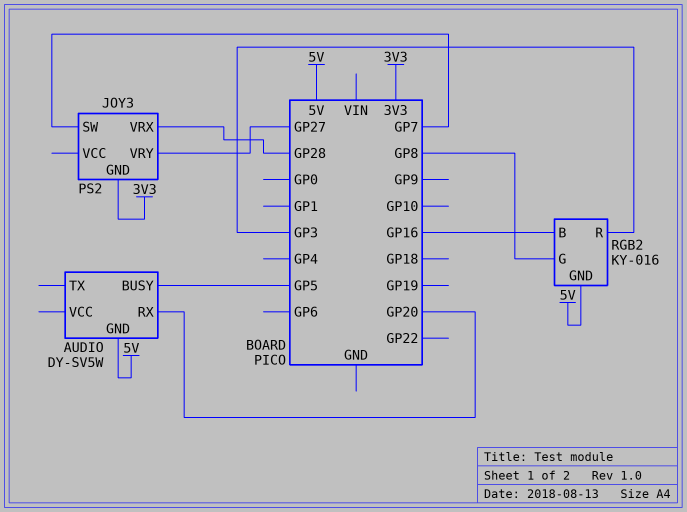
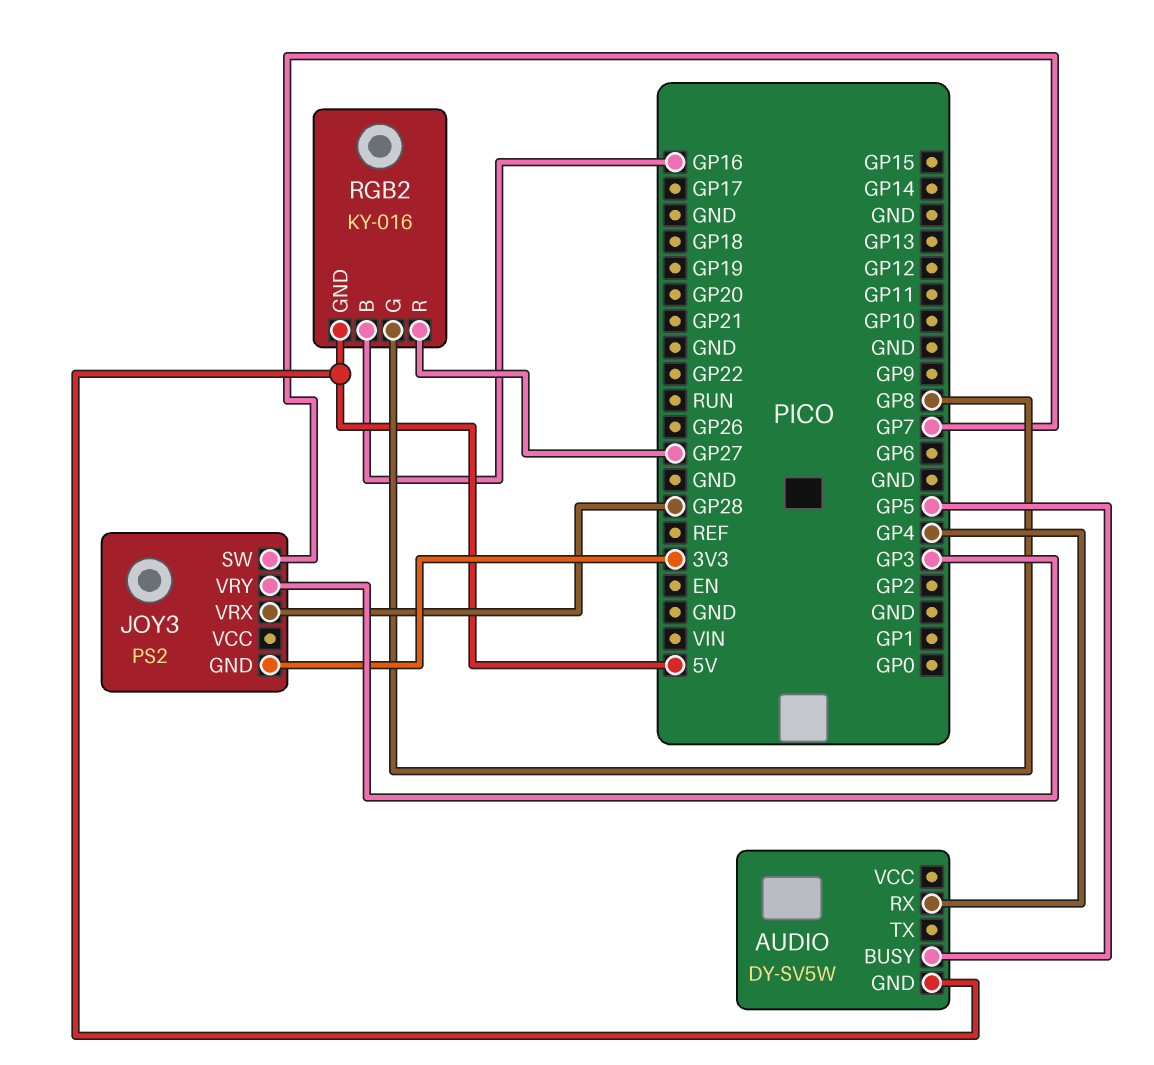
AUDIO pin RX: GP20 -> GP4
JOY3 pin VRY: GP27 -> GP3
RGB2 pin R: GP3 -> GP27

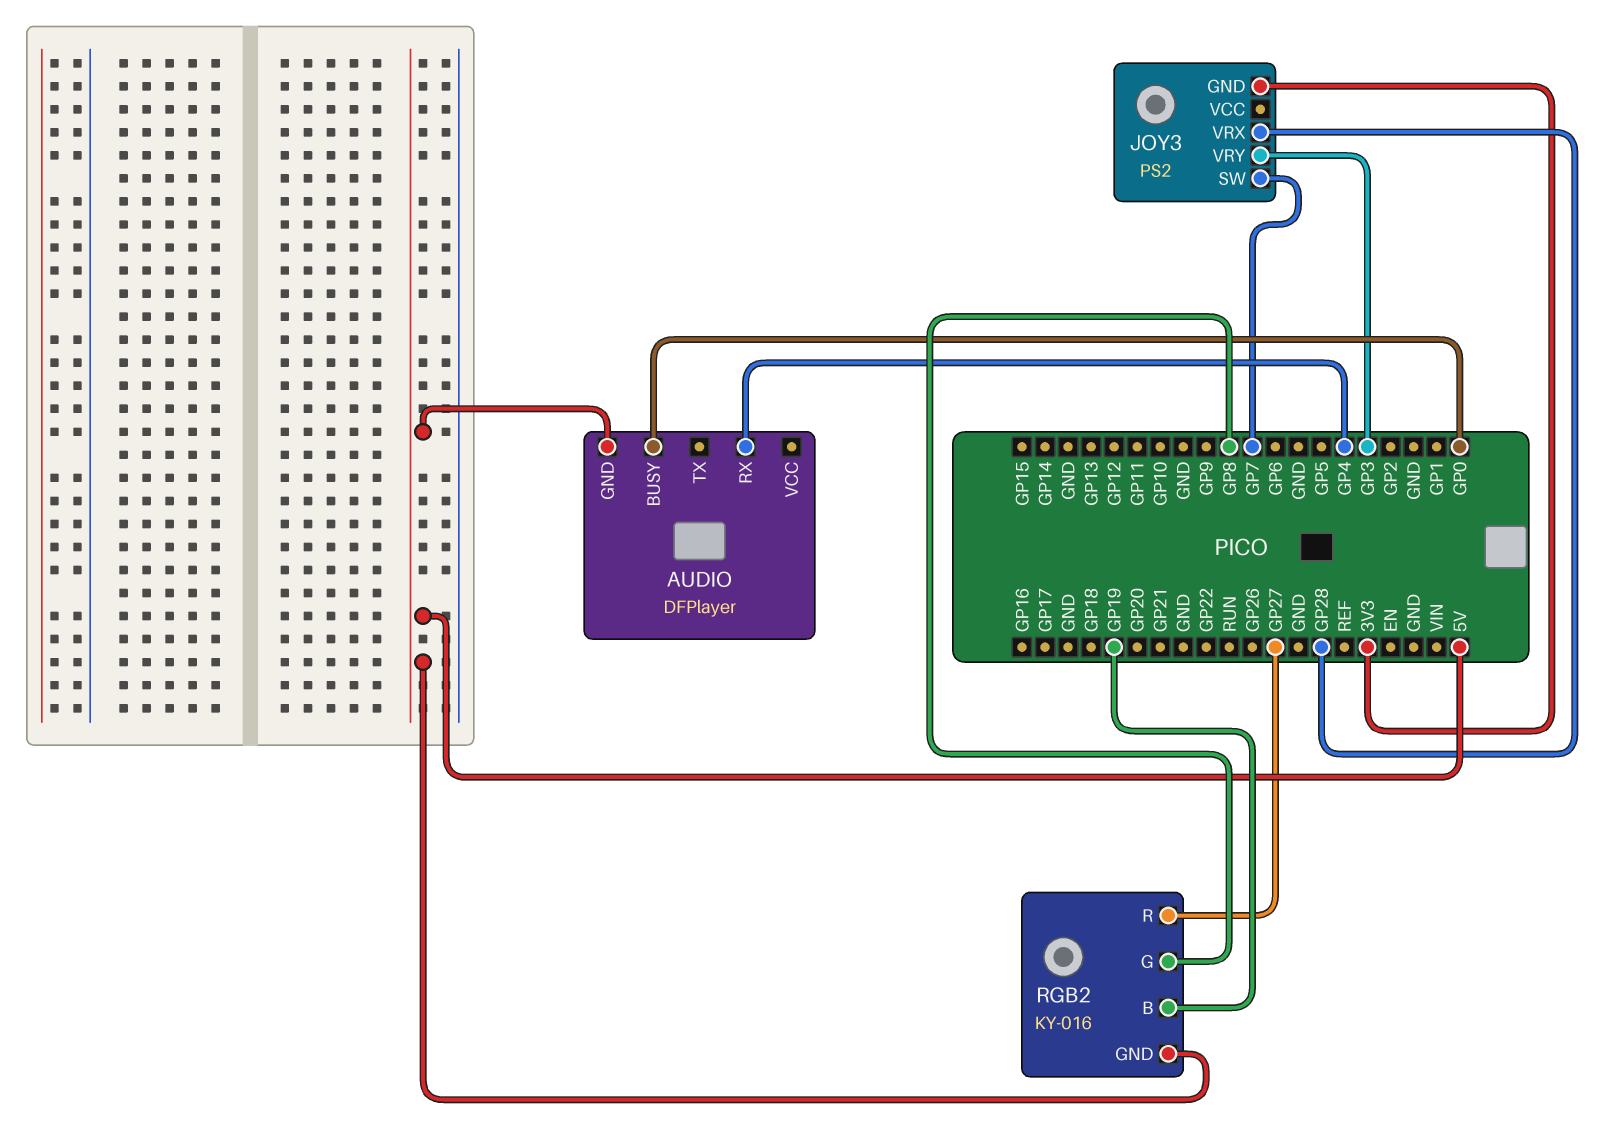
AUDIO: DY-SV5W -> DFPlayer
AUDIO pin BUSY: GP5 -> GP0
RGB2 pin B: GP16 -> GP19

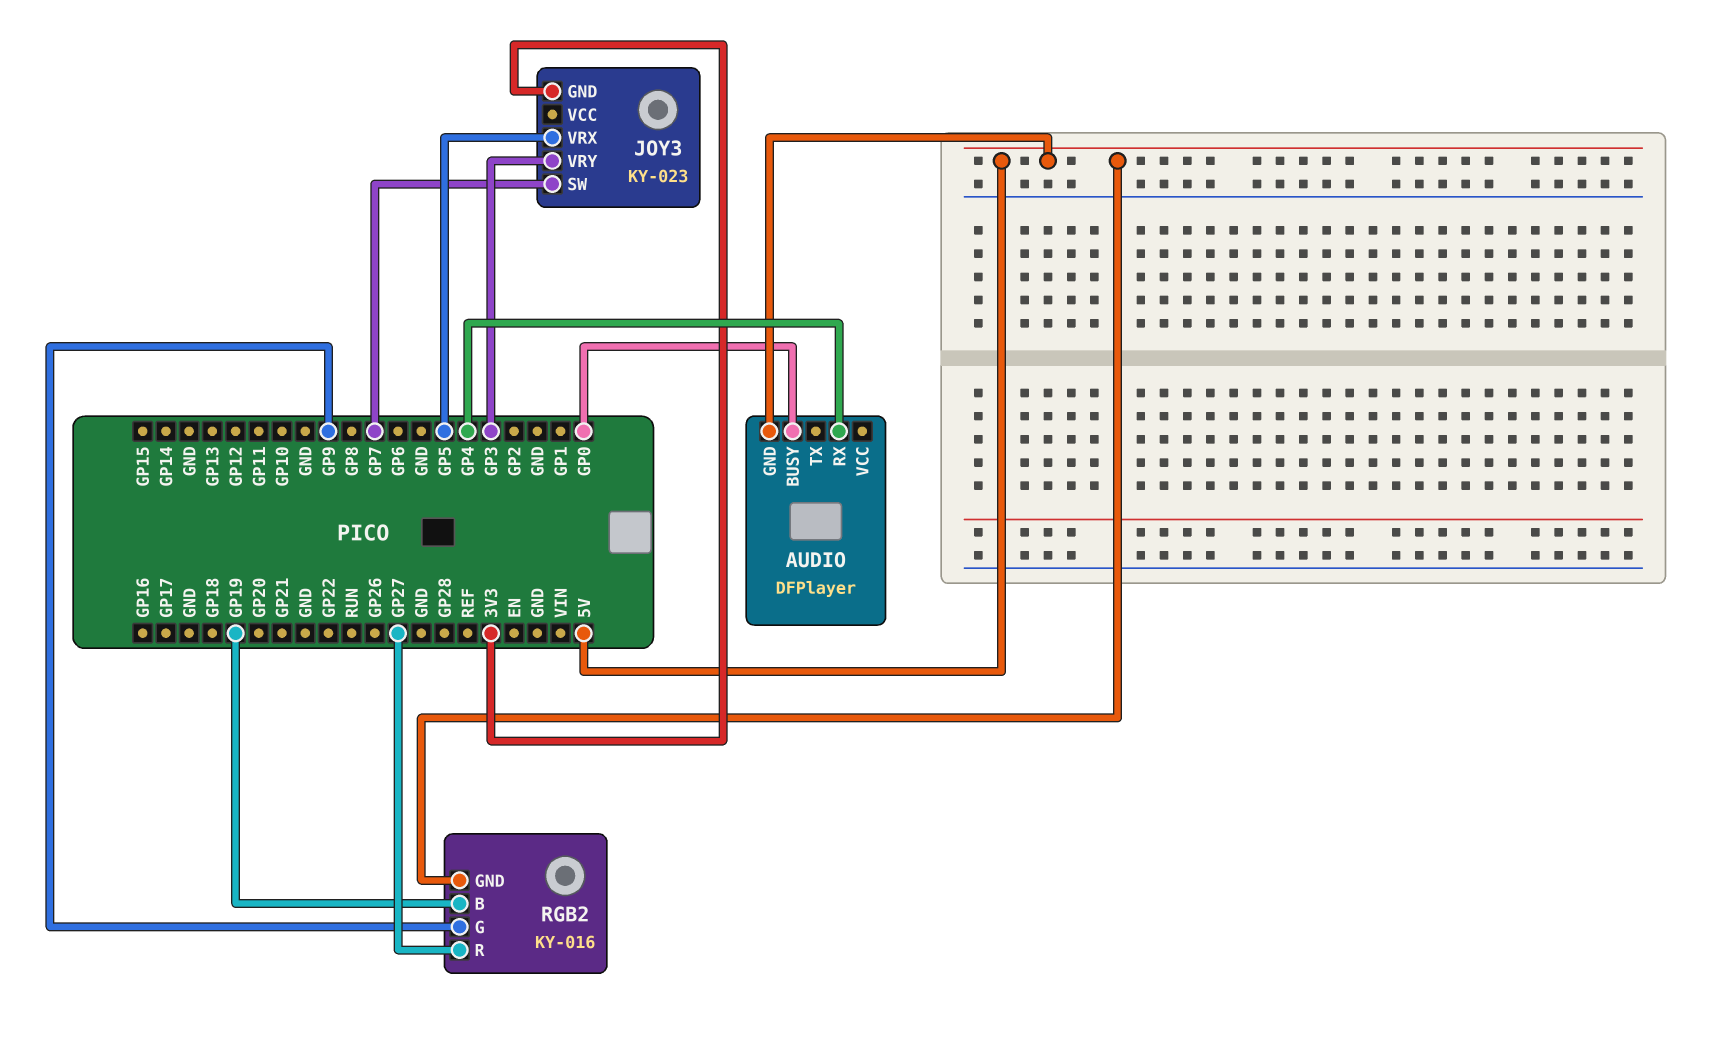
JOY3: PS2 -> KY-023
JOY3 pin VRX: GP28 -> GP5
RGB2 pin G: GP8 -> GP9

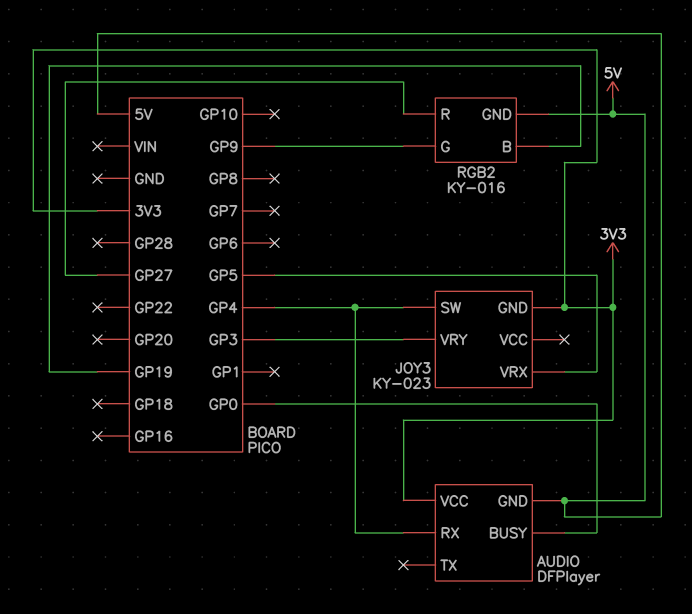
AUDIO pin VCC: none -> 3V3
JOY3 pin SW: GP7 -> GP4

